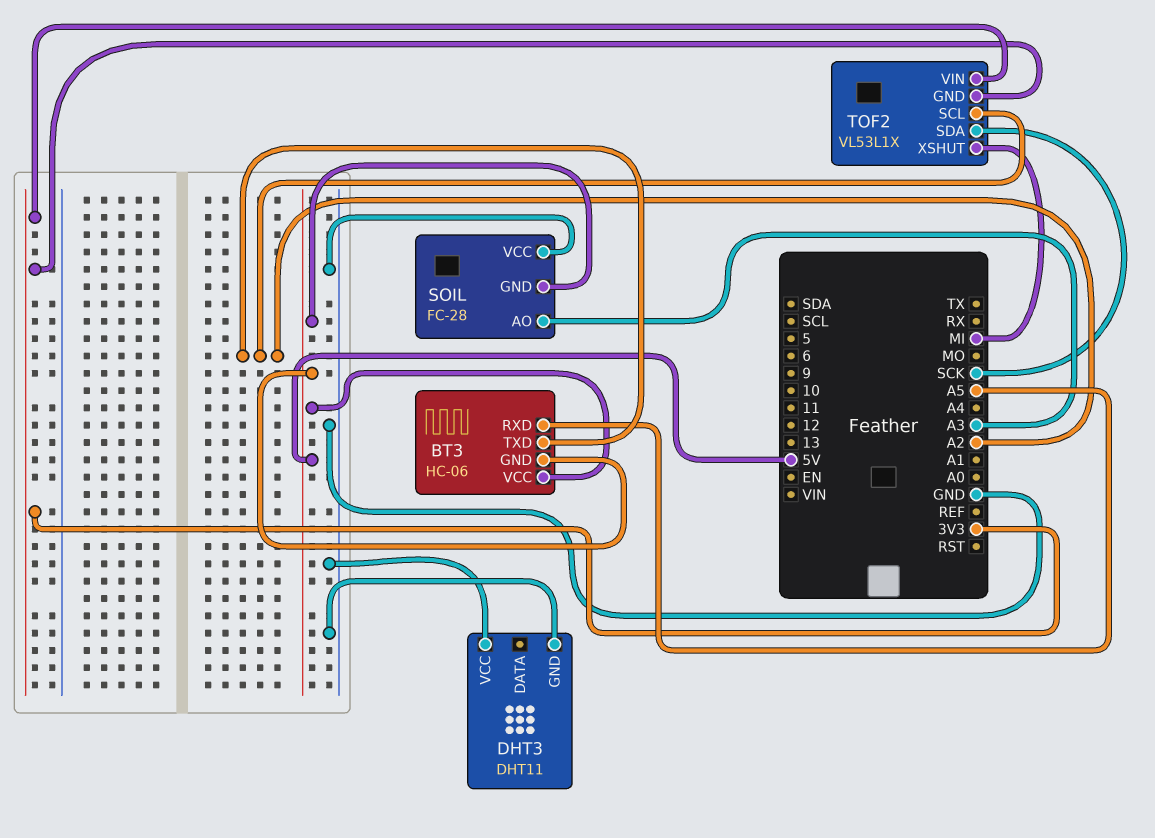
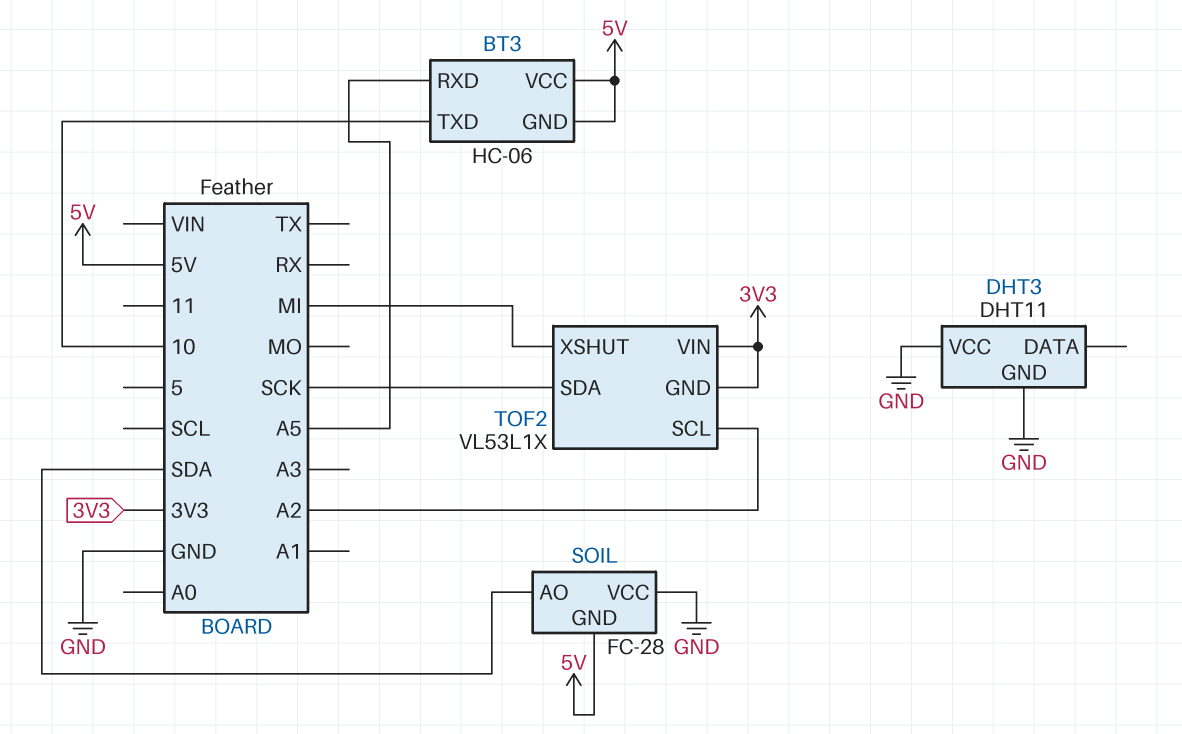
BT3 pin TXD: A2 -> 10
SOIL pin AO: A3 -> SDA

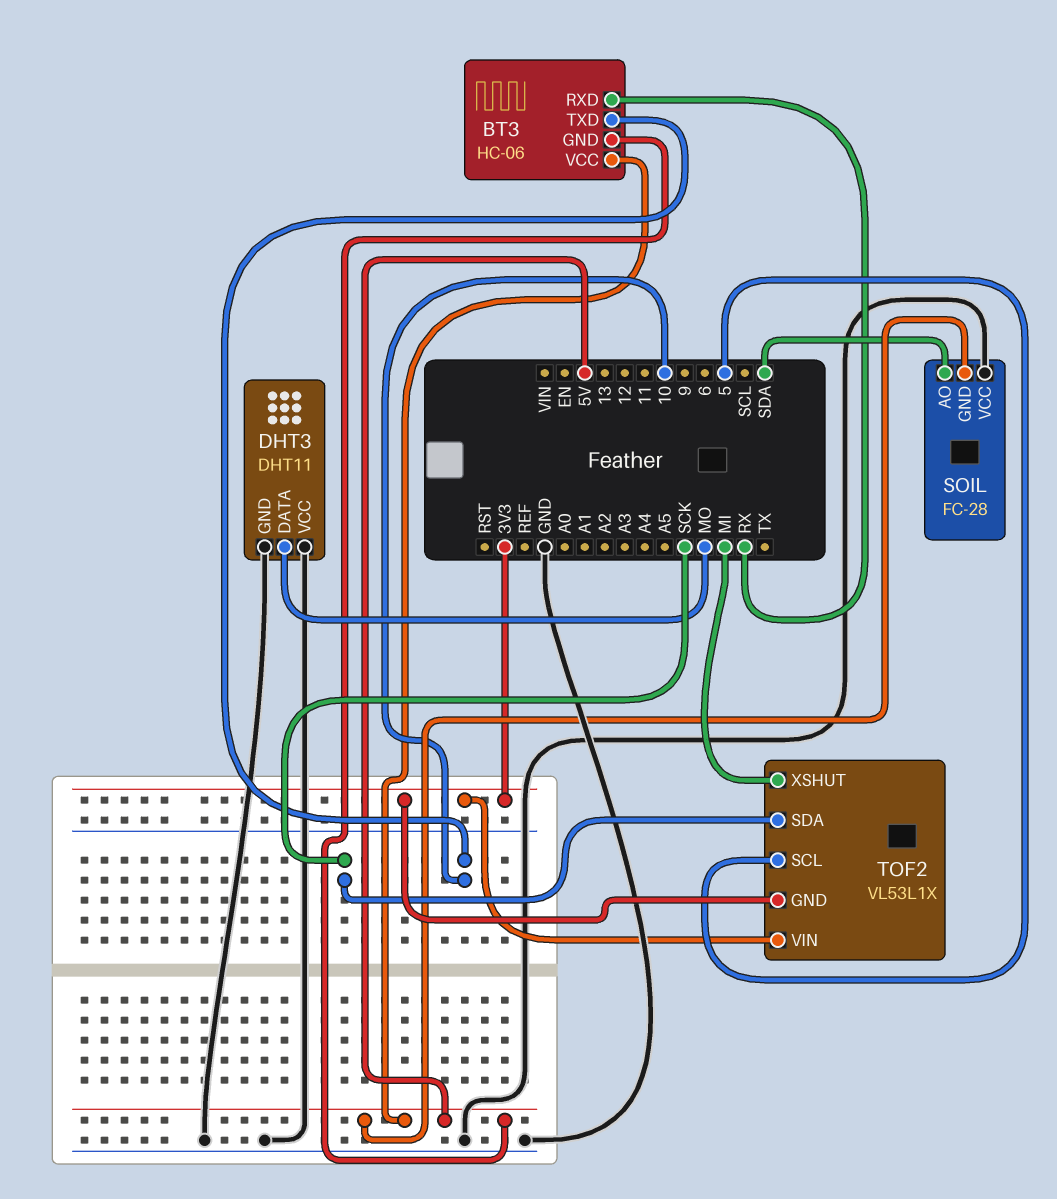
BT3 pin RXD: A5 -> RX
DHT3 pin DATA: none -> MO
TOF2 pin SCL: A2 -> 5

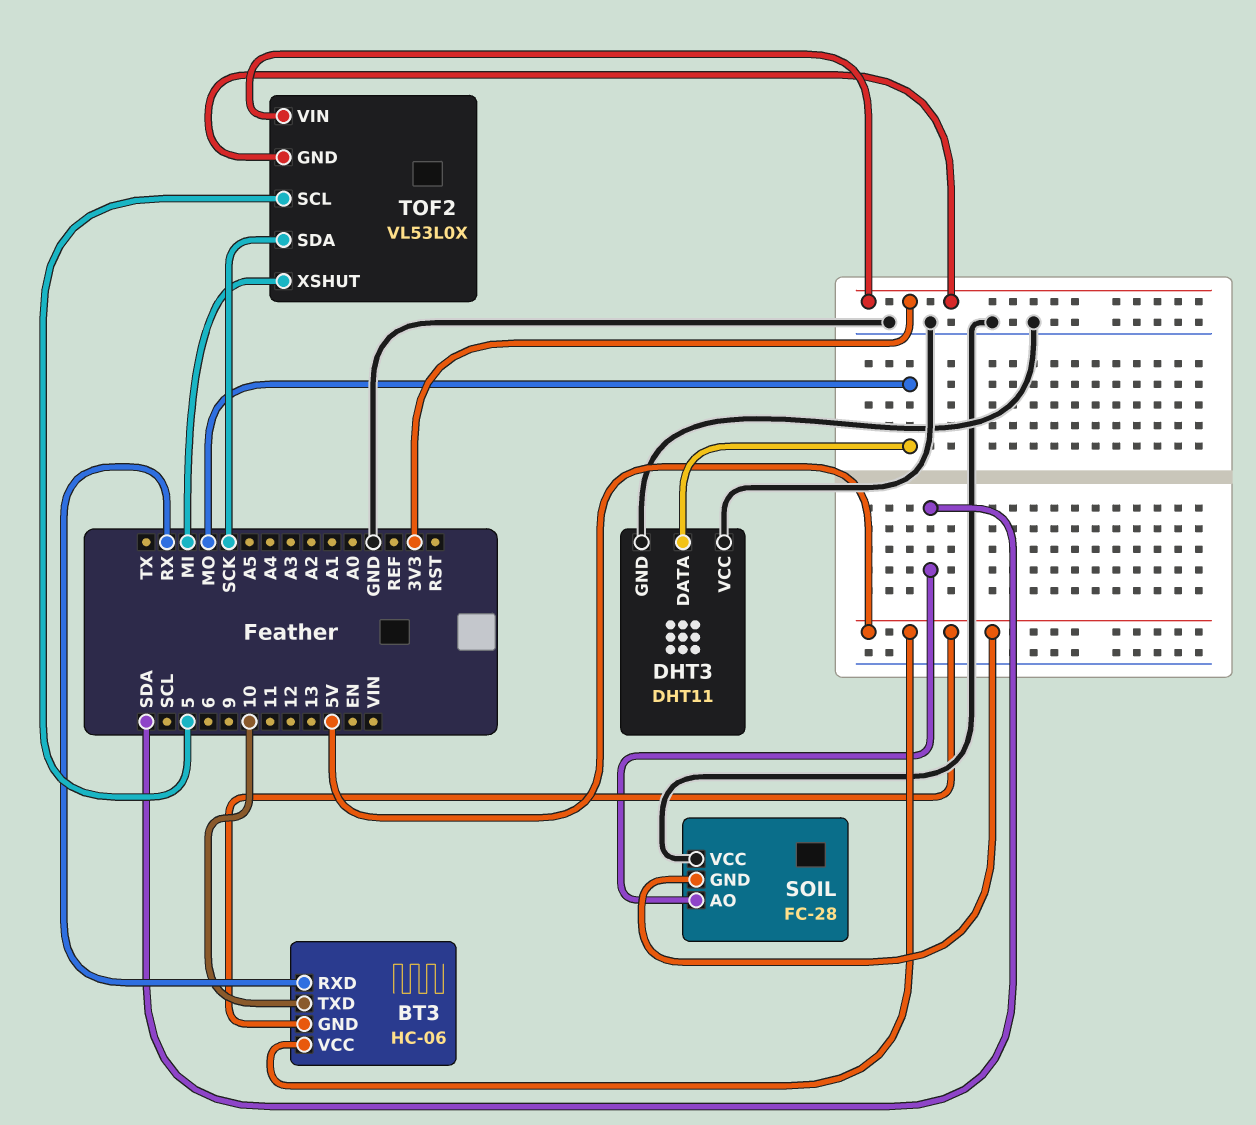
TOF2: VL53L1X -> VL53L0X

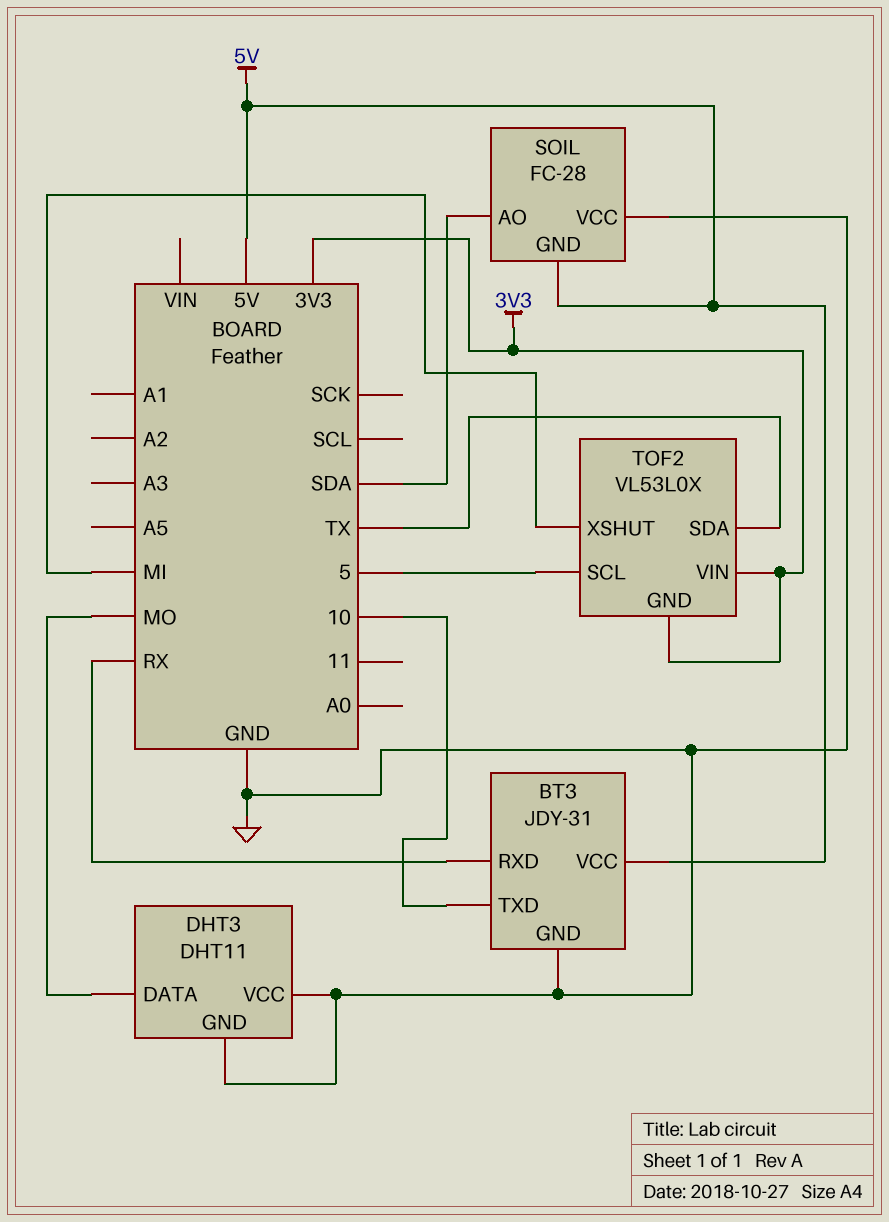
BT3: HC-06 -> JDY-31
BT3 pin GND: 5V -> GND
TOF2 pin SDA: SCK -> TX

